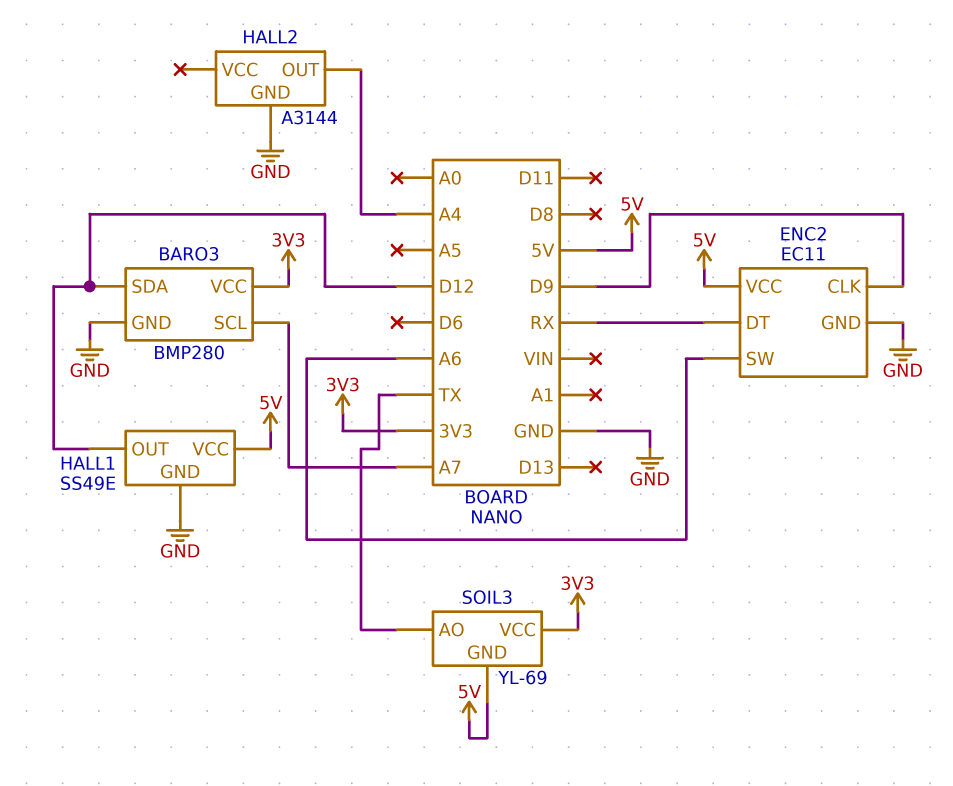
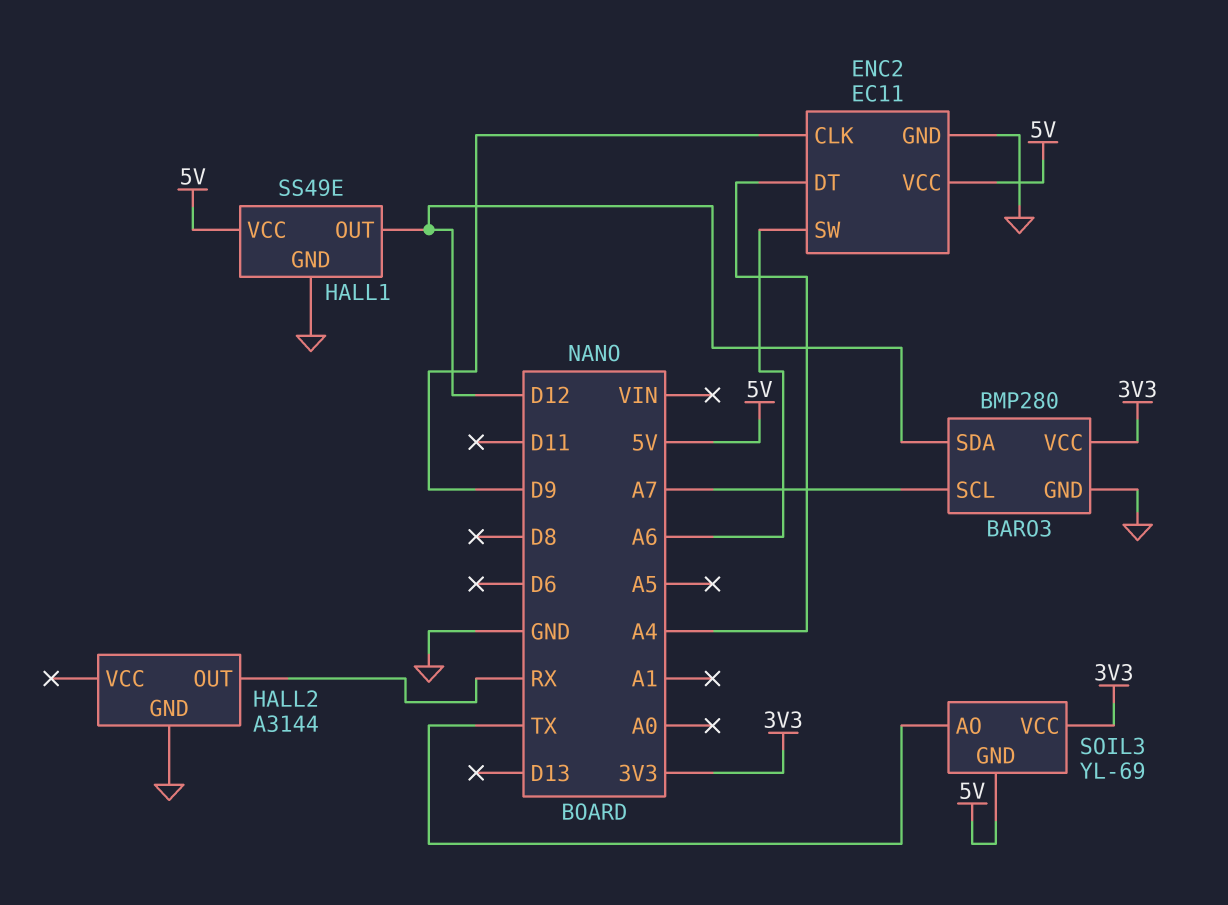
ENC2 pin DT: RX -> A4
HALL2 pin OUT: A4 -> RX

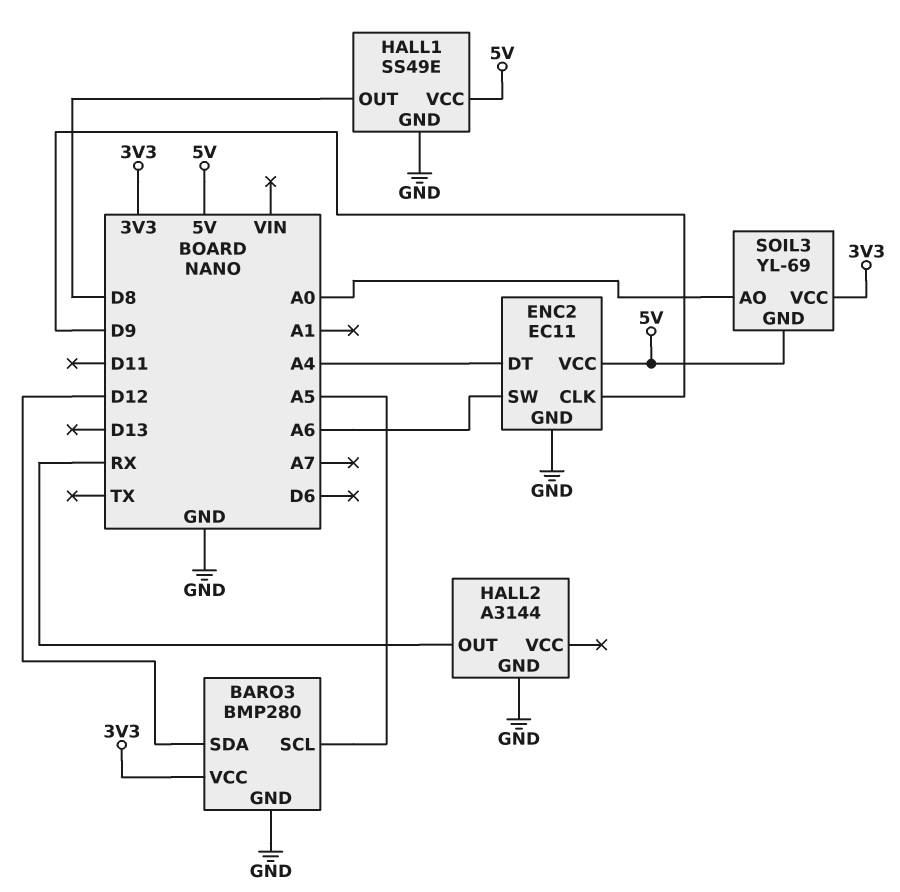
BARO3 pin SCL: A7 -> A5
HALL1 pin OUT: D12 -> D8
SOIL3 pin AO: TX -> A0

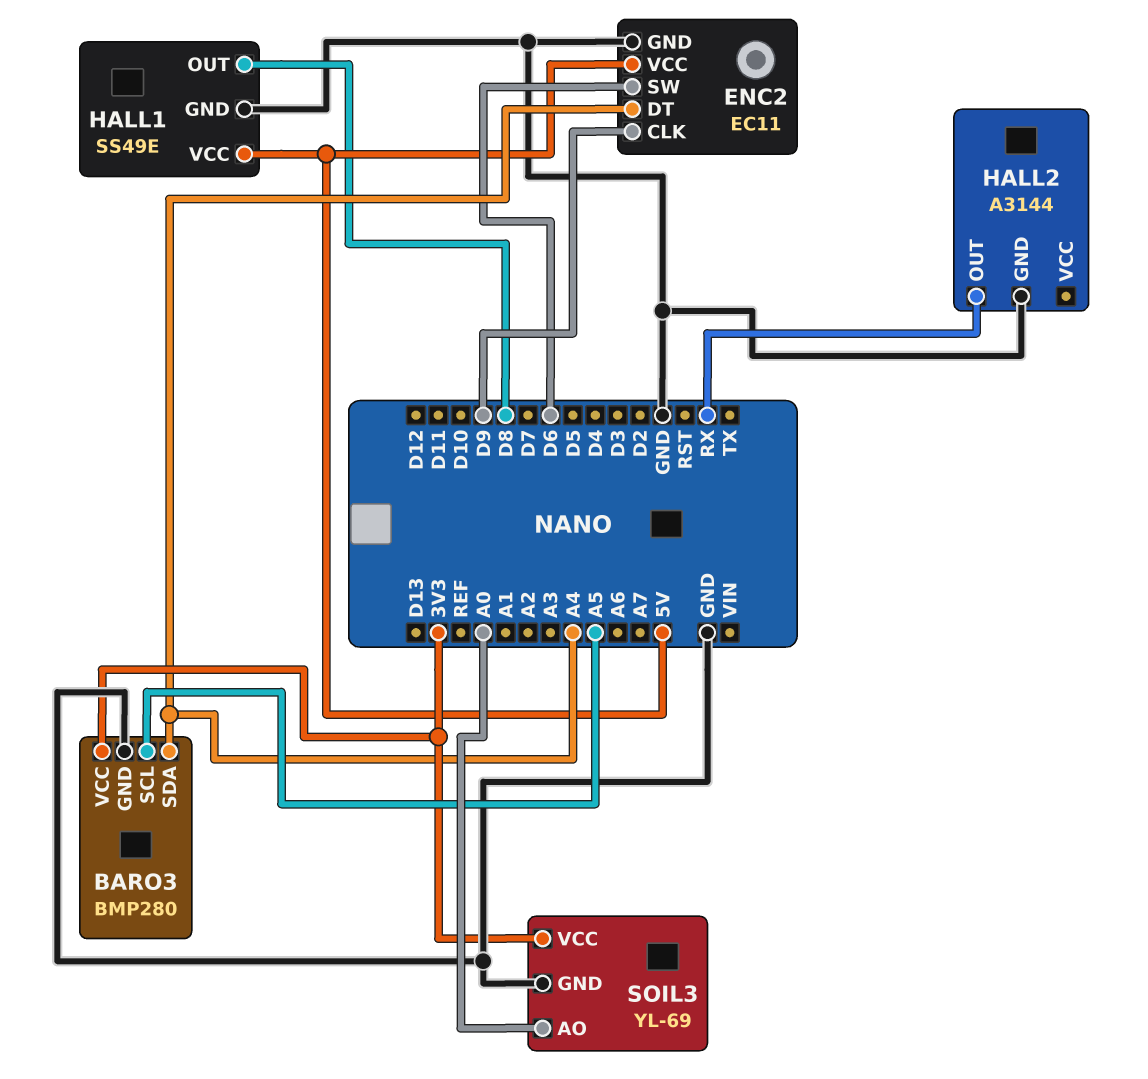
BARO3 pin SDA: D12 -> A4
ENC2 pin SW: A6 -> D6
SOIL3 pin GND: 5V -> GND

